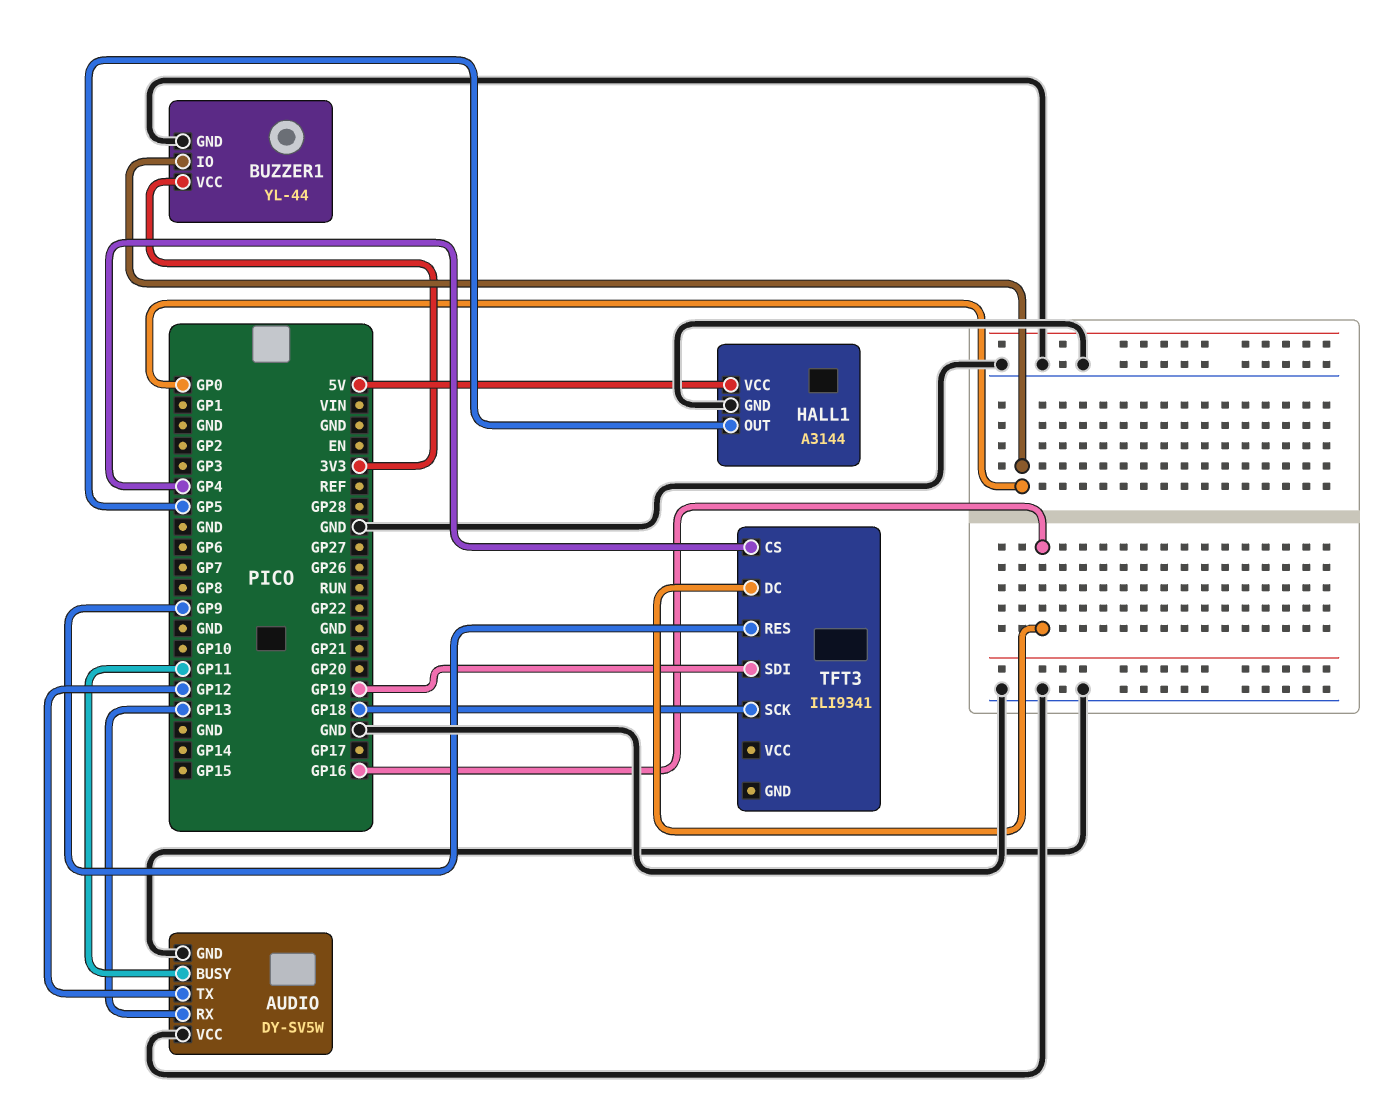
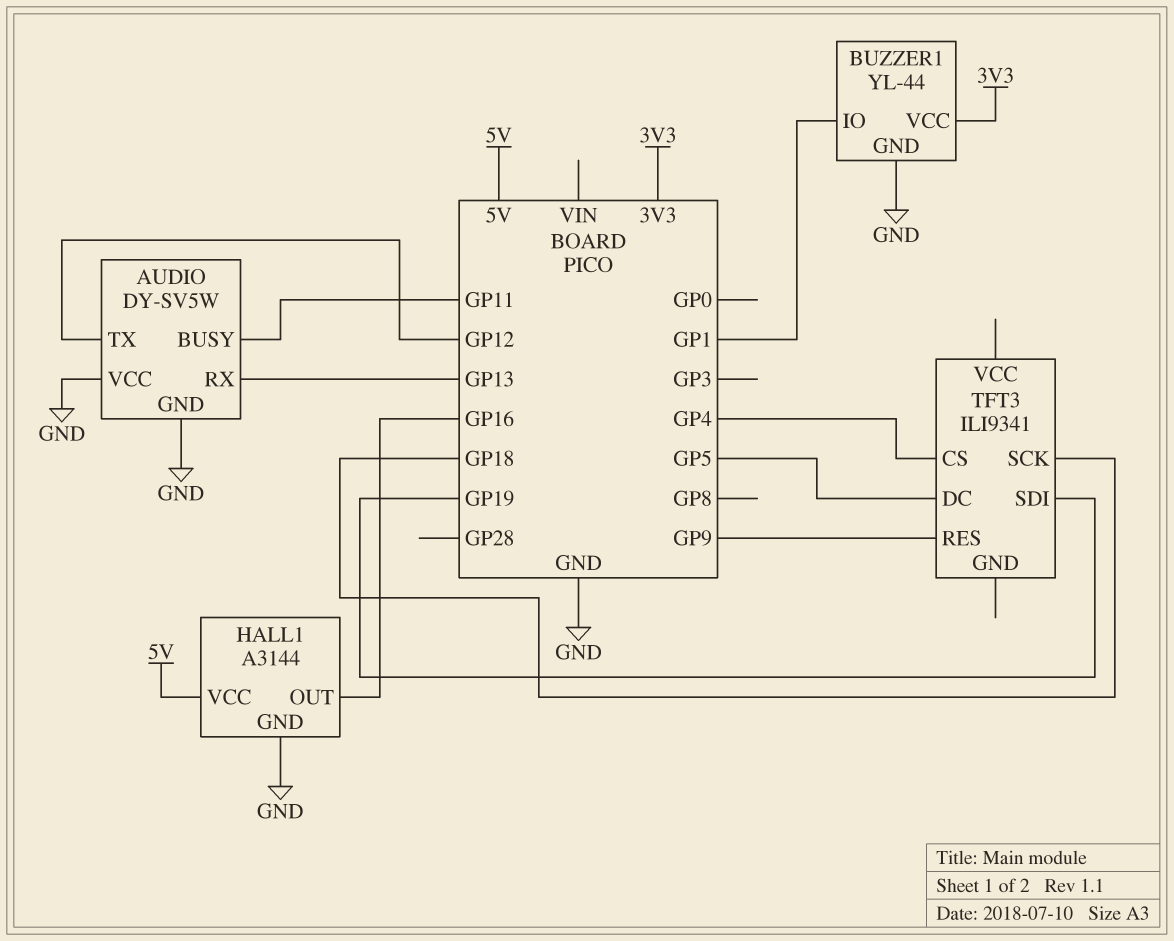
BUZZER1 pin IO: GP0 -> GP1
HALL1 pin OUT: GP5 -> GP16
TFT3 pin DC: GP16 -> GP5

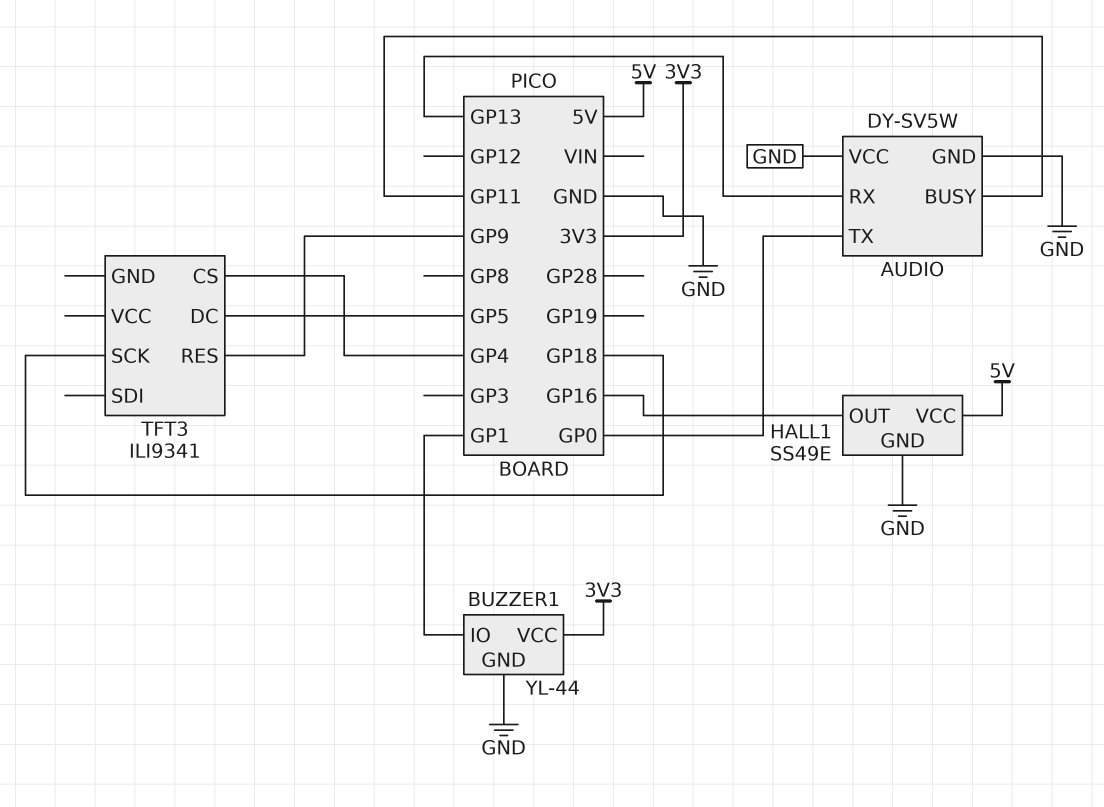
AUDIO pin TX: GP12 -> GP0
HALL1: A3144 -> SS49E
TFT3 pin SDI: GP19 -> none

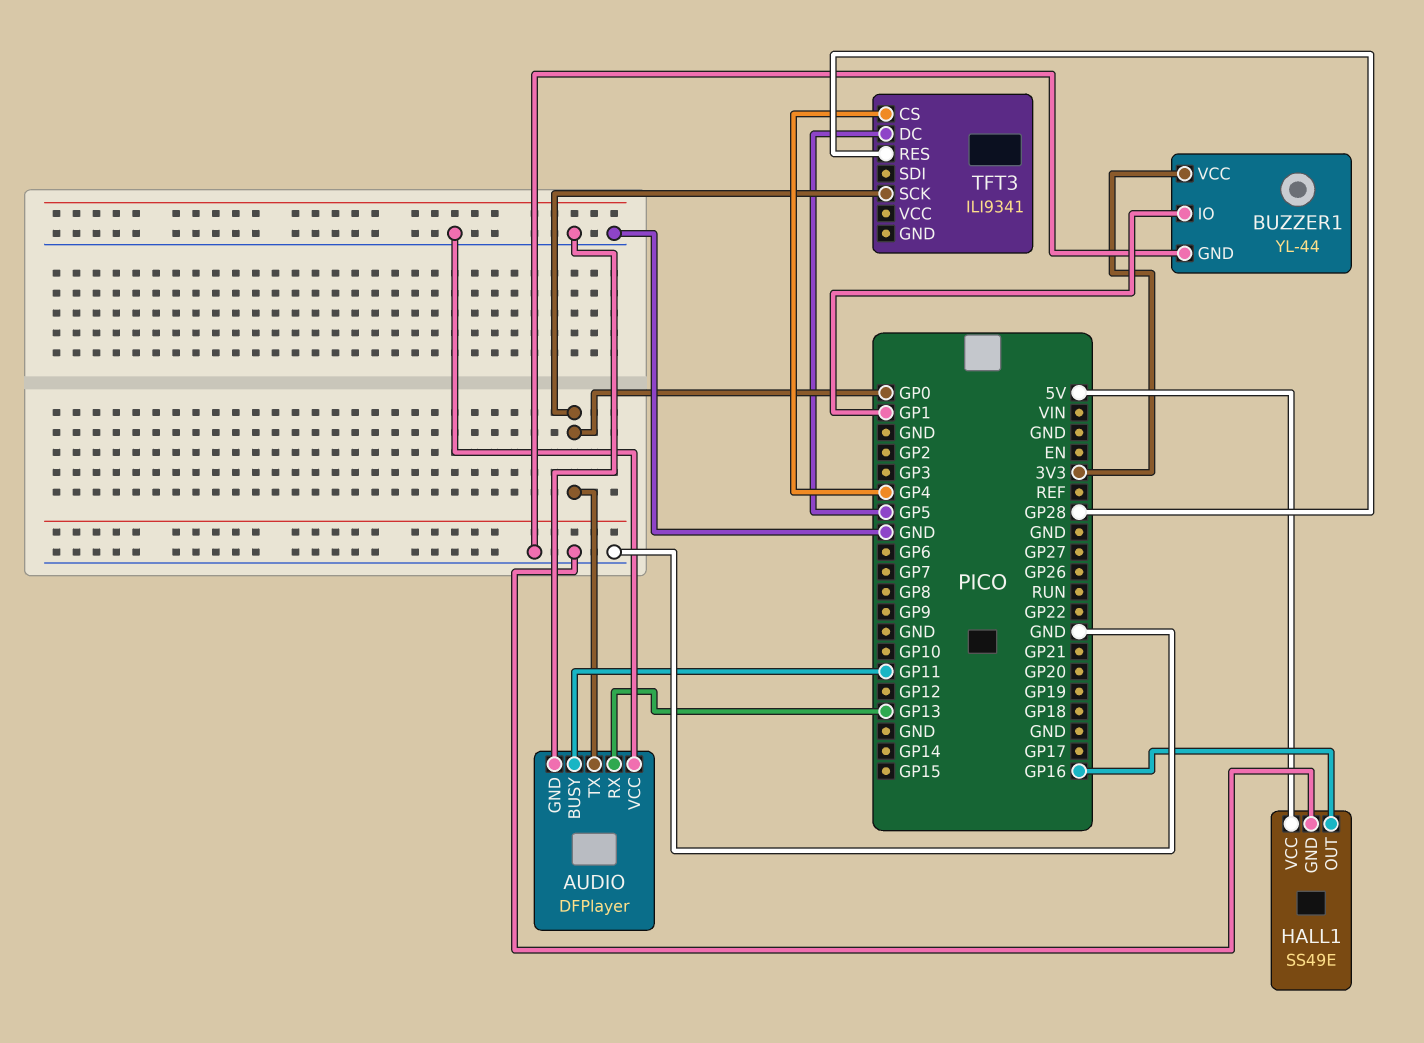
AUDIO: DY-SV5W -> DFPlayer
TFT3 pin RES: GP9 -> GP28
TFT3 pin SCK: GP18 -> GP0

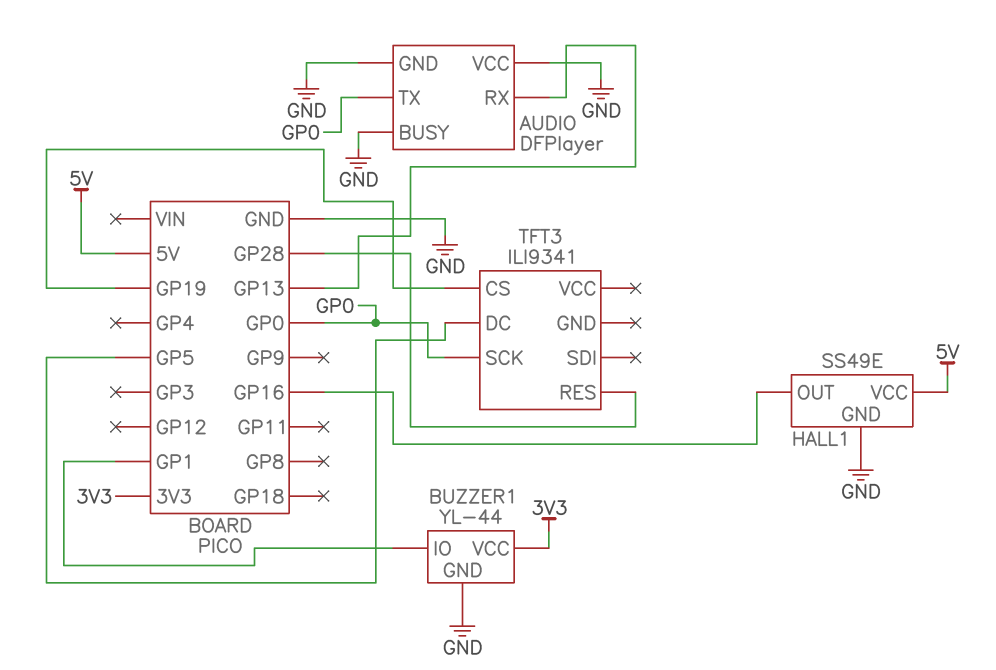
AUDIO pin BUSY: GP11 -> GND
TFT3 pin CS: GP4 -> GP19

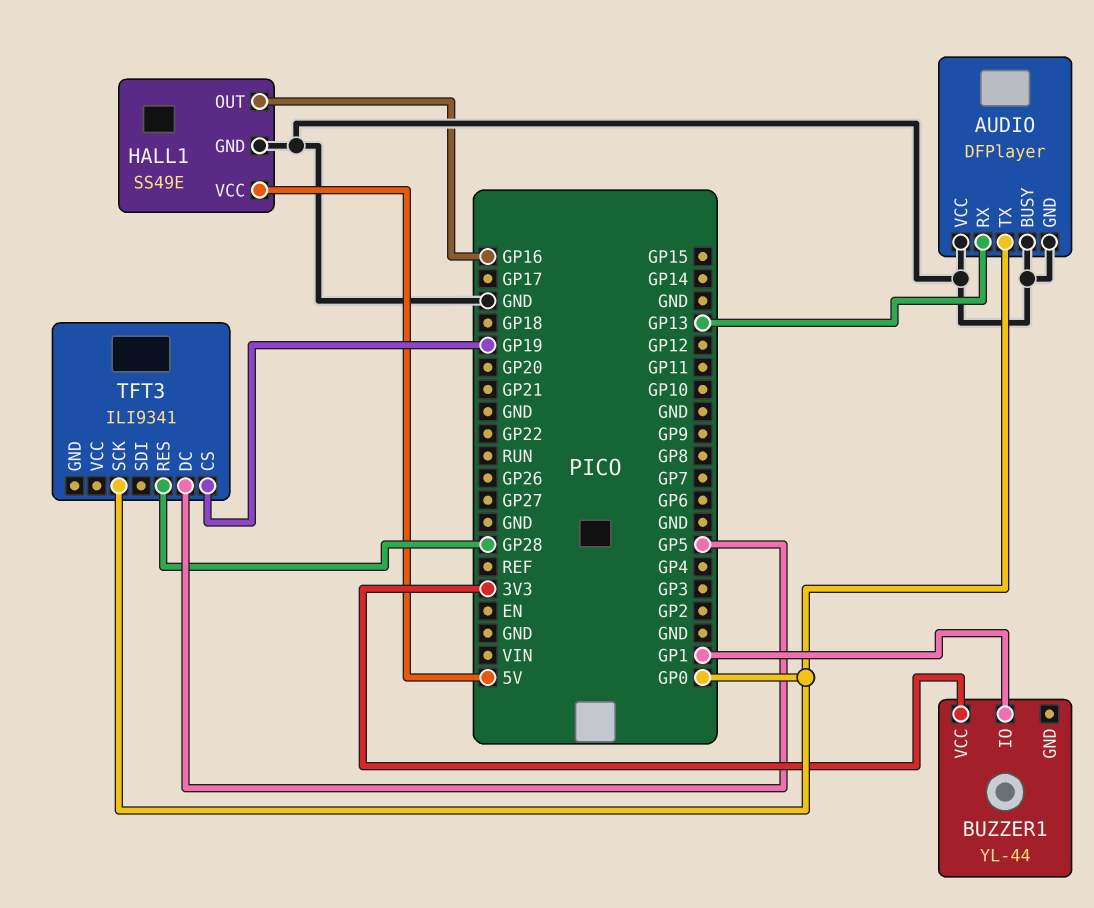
BUZZER1 pin GND: GND -> none

